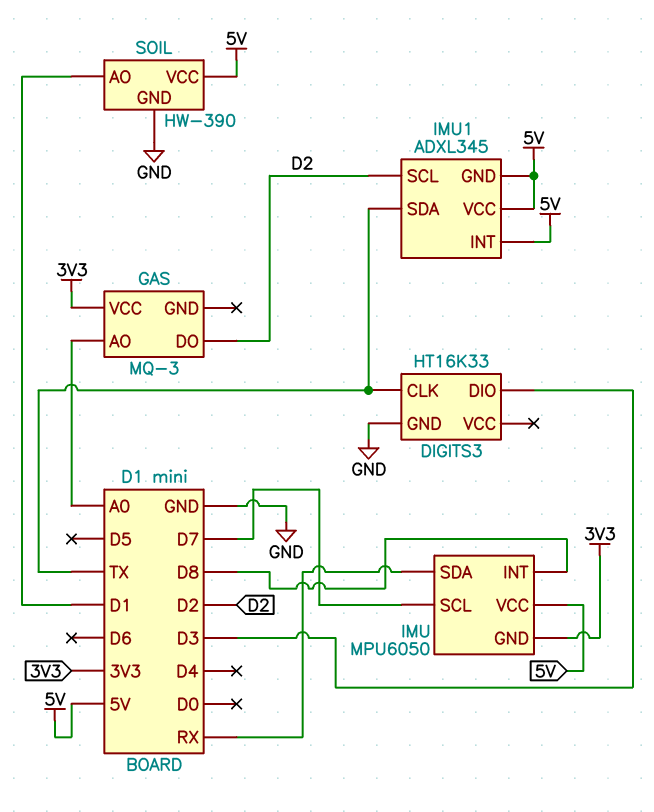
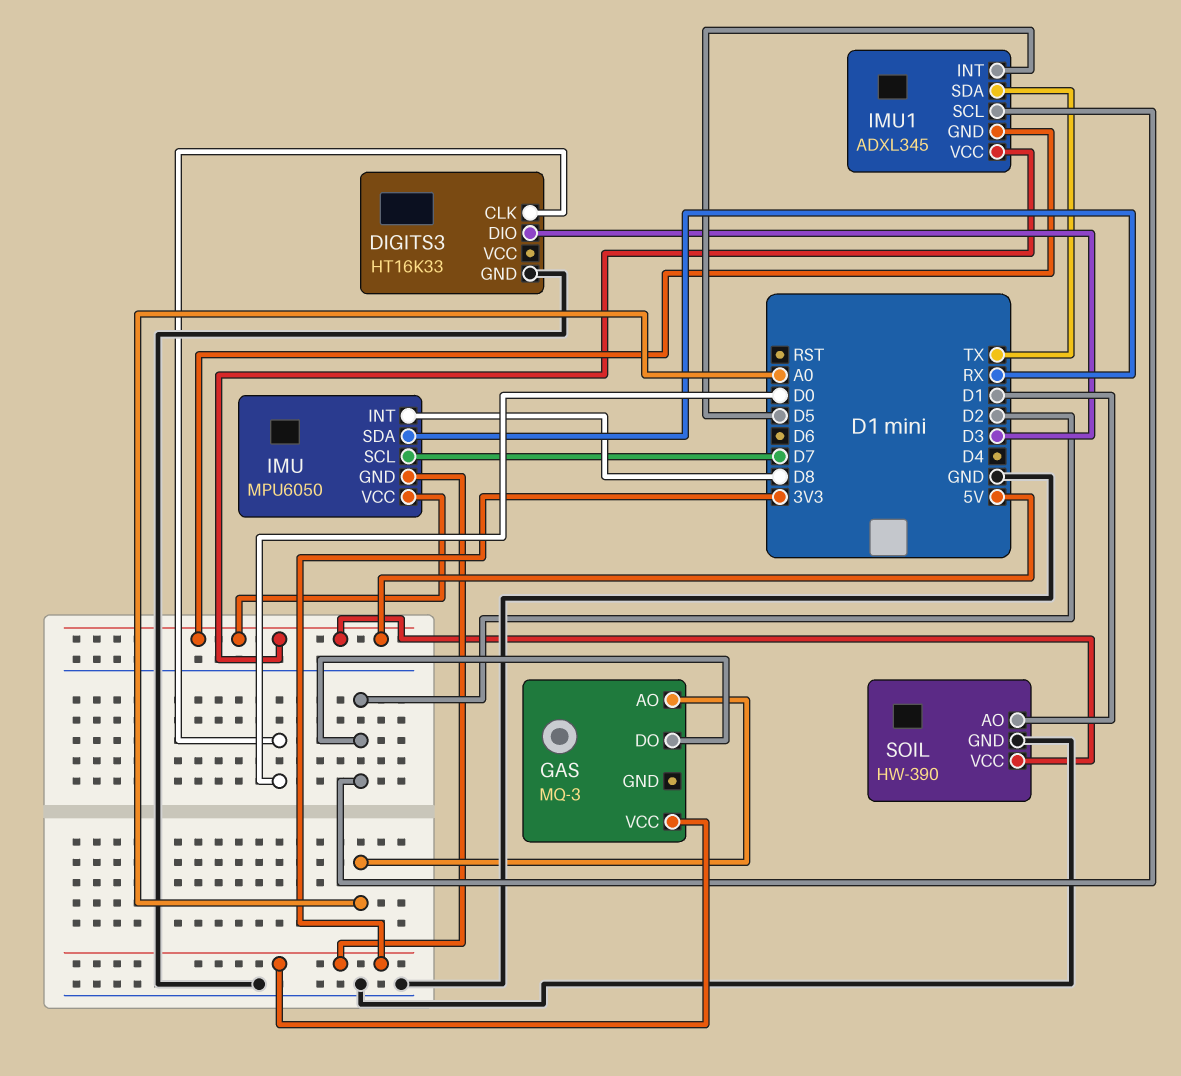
DIGITS3 pin CLK: TX -> D0
IMU1 pin INT: 5V -> D5

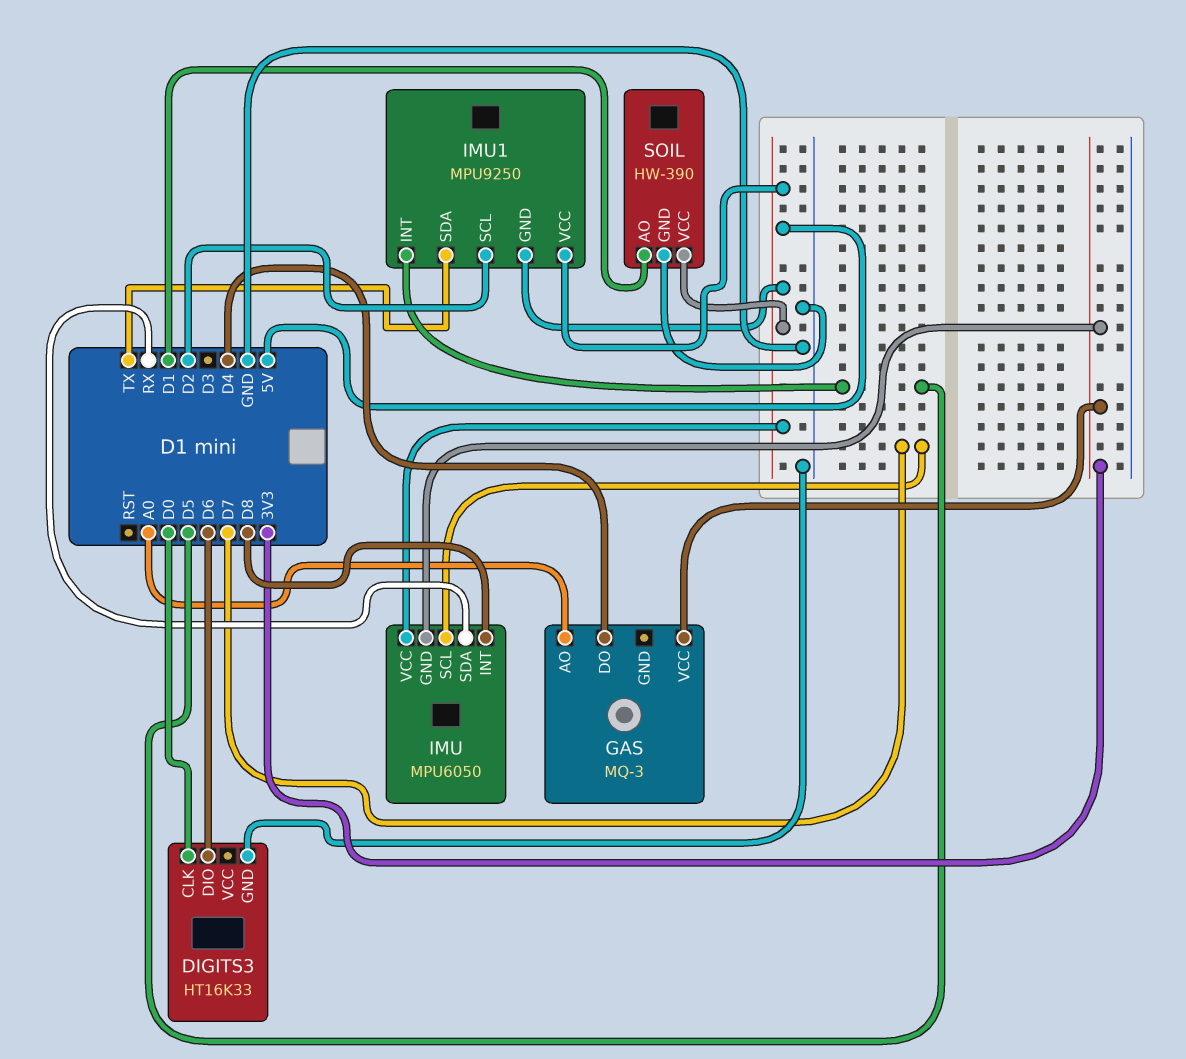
DIGITS3 pin DIO: D3 -> D6
GAS pin DO: D2 -> D4
IMU1: ADXL345 -> MPU9250

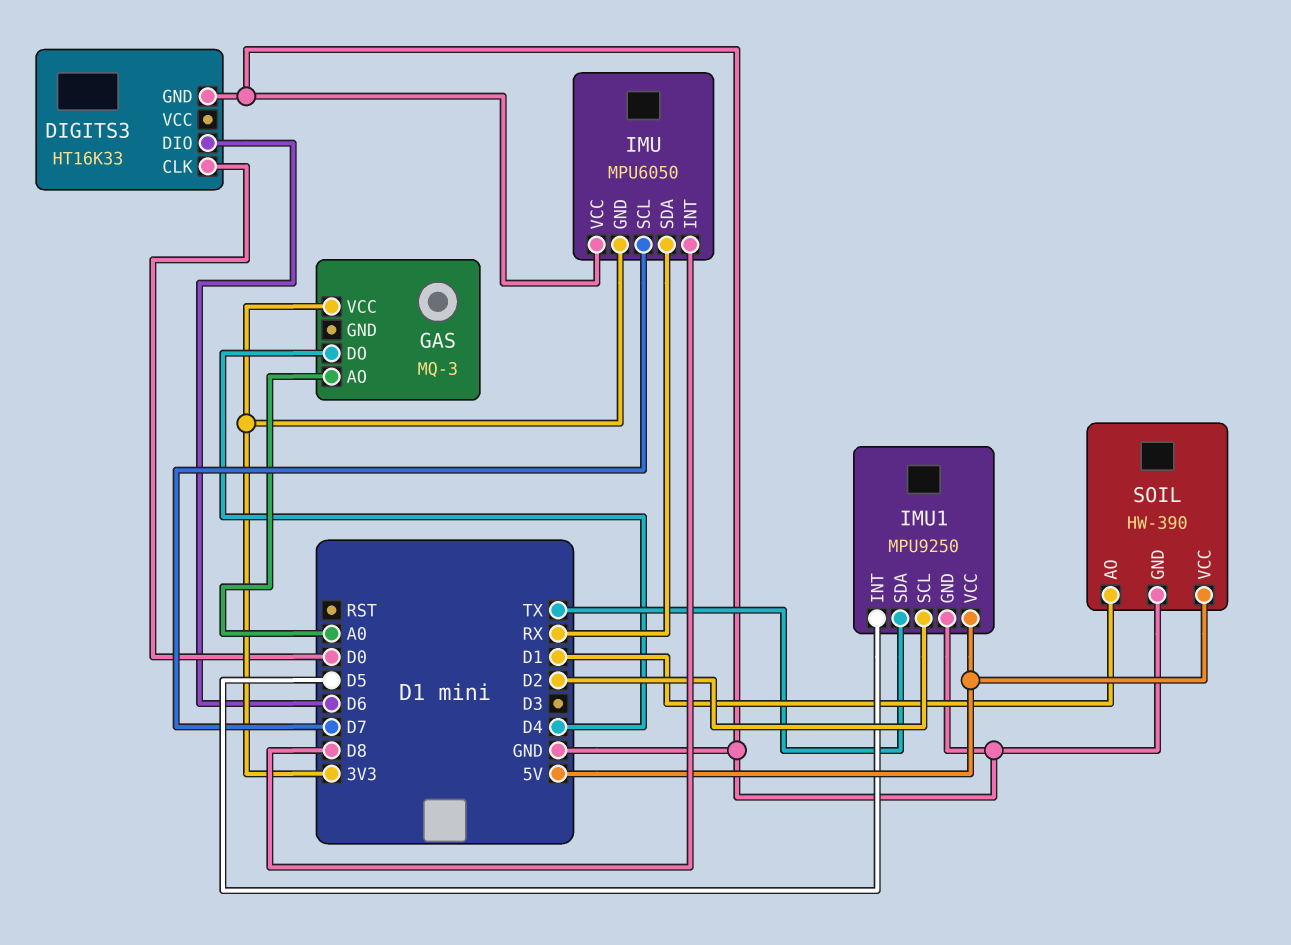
IMU pin VCC: 5V -> GND
IMU1 pin GND: 5V -> GND

